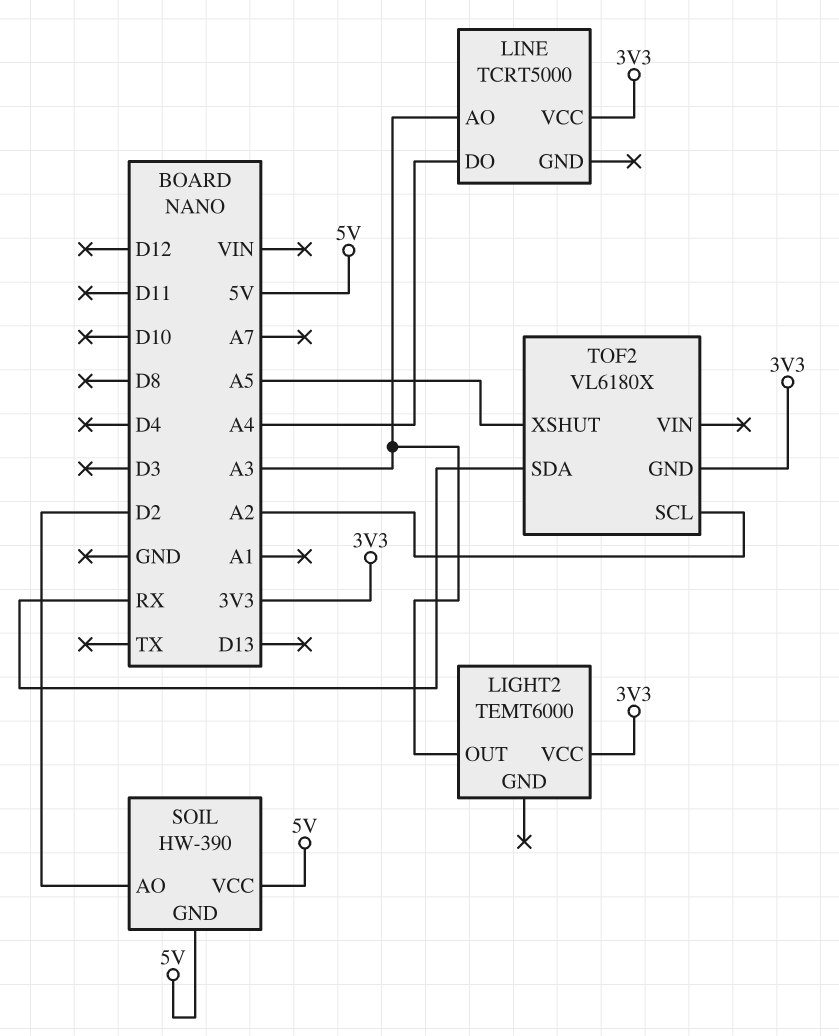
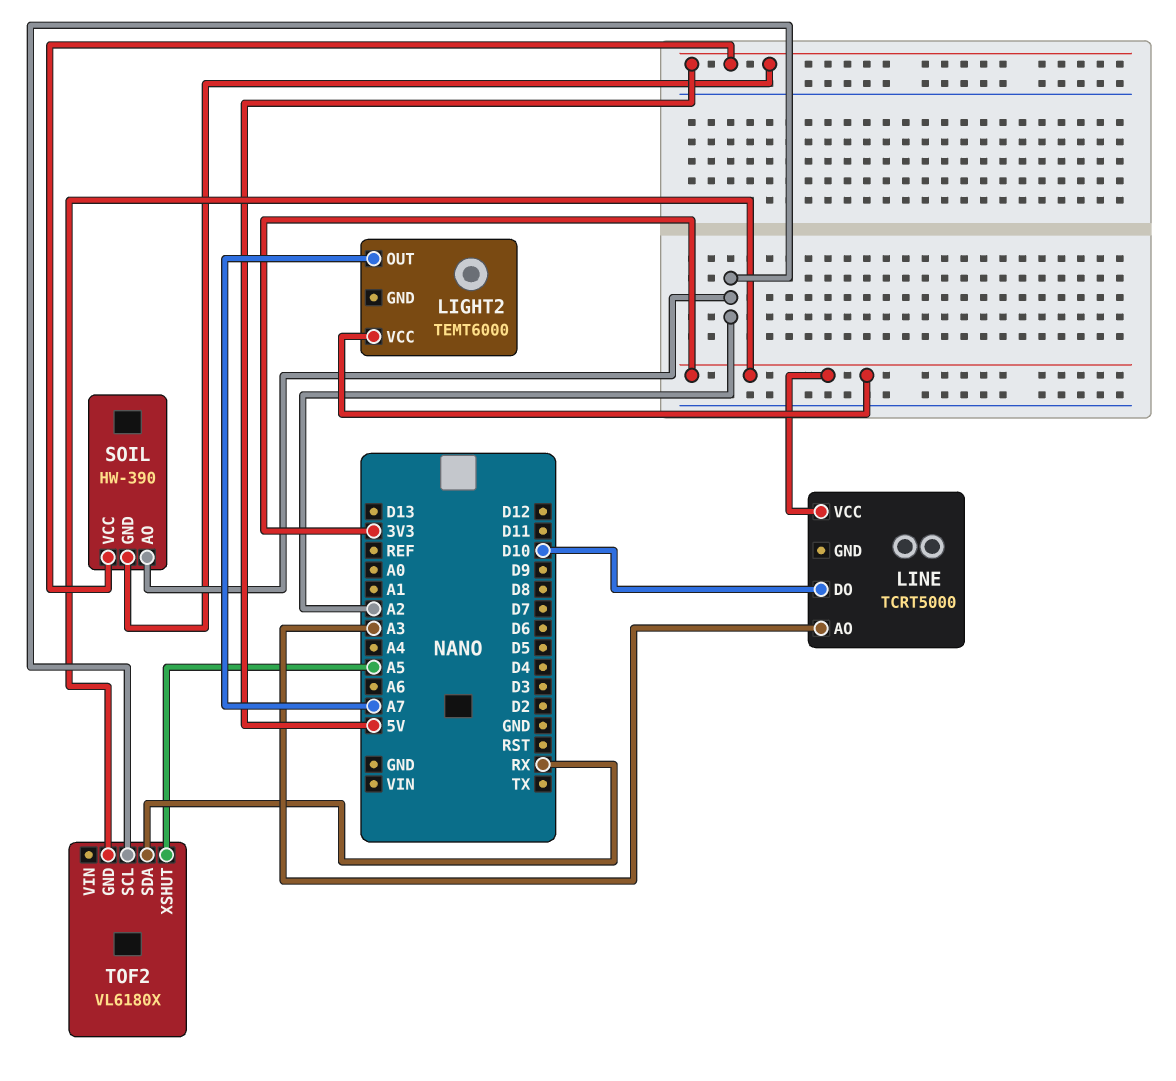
LIGHT2 pin OUT: A3 -> A7
LINE pin DO: A4 -> D10
SOIL pin AO: D2 -> A2

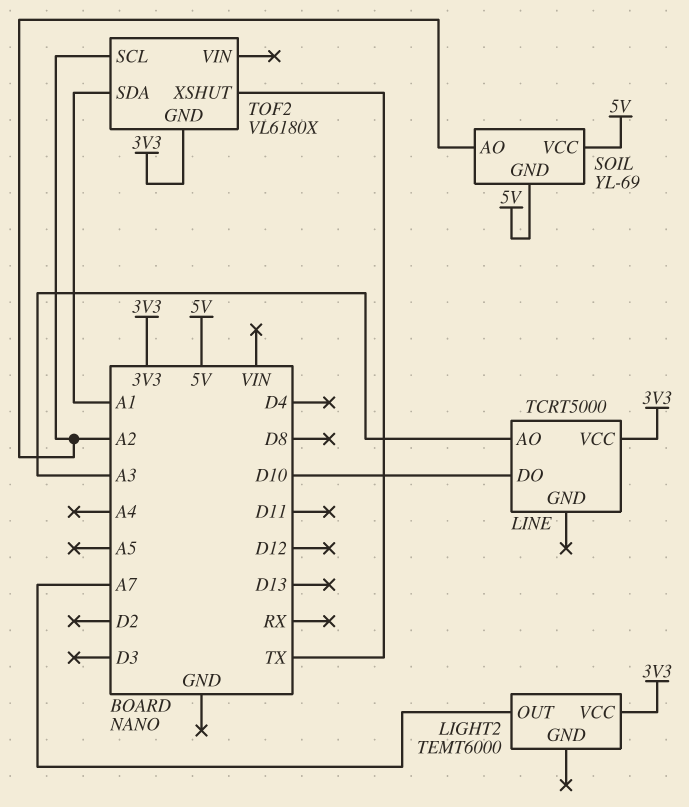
SOIL: HW-390 -> YL-69
TOF2 pin SDA: RX -> A1
TOF2 pin XSHUT: A5 -> TX

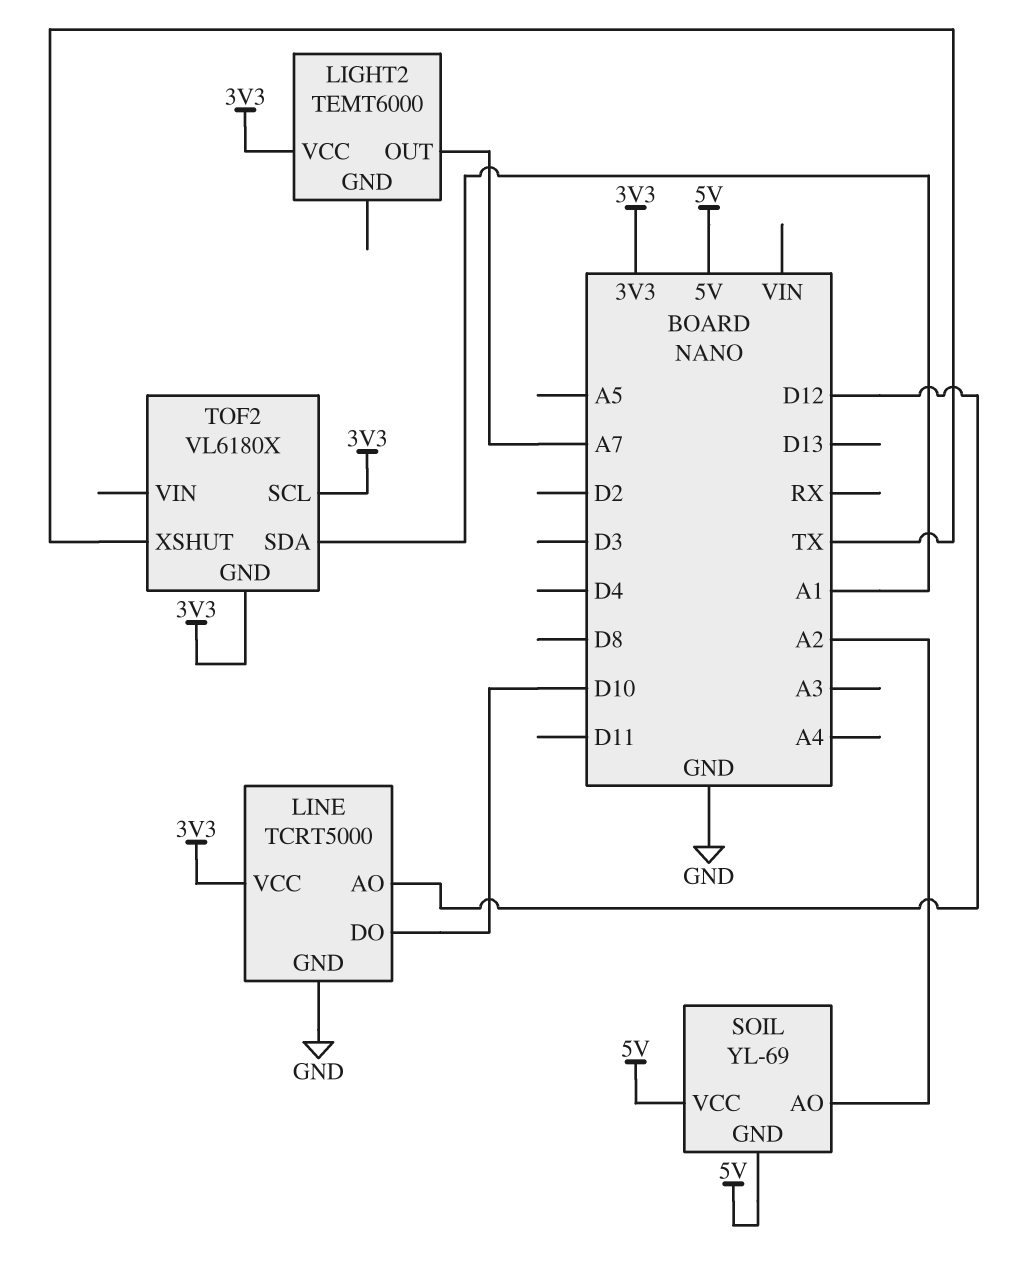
LINE pin AO: A3 -> D12
LINE pin GND: none -> GND
TOF2 pin SCL: A2 -> 3V3

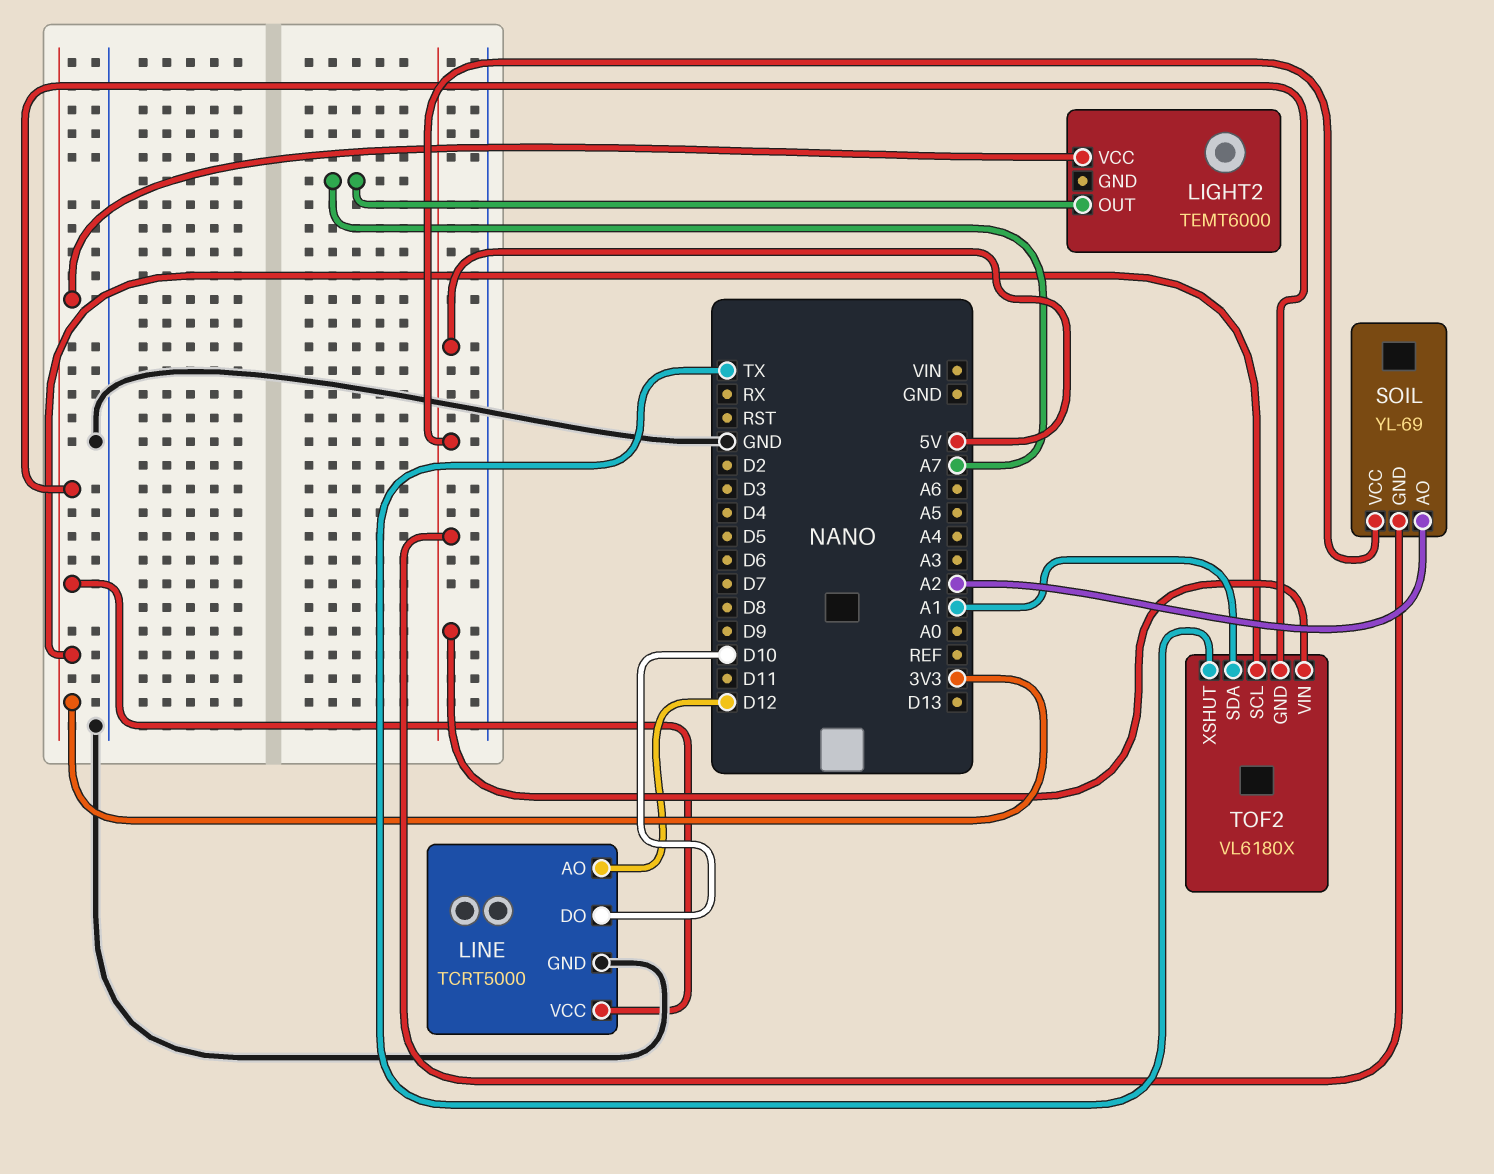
TOF2 pin VIN: none -> 5V

